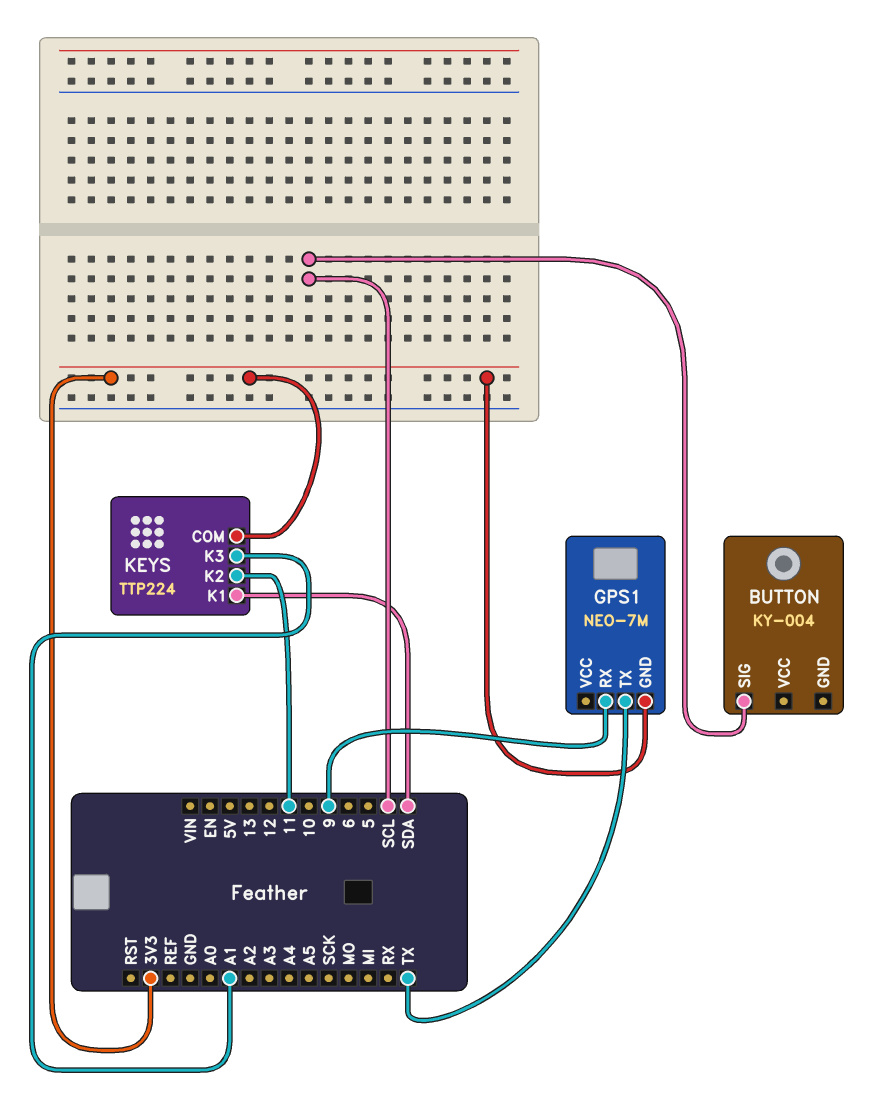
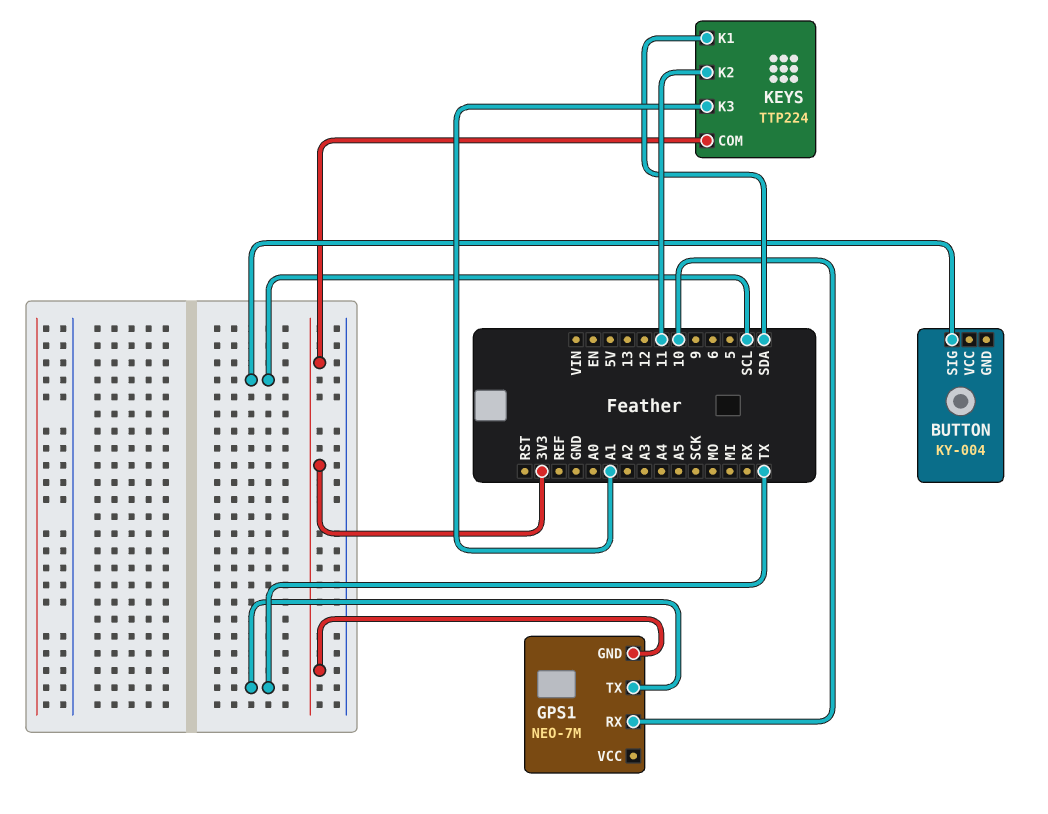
GPS1 pin RX: 9 -> 10

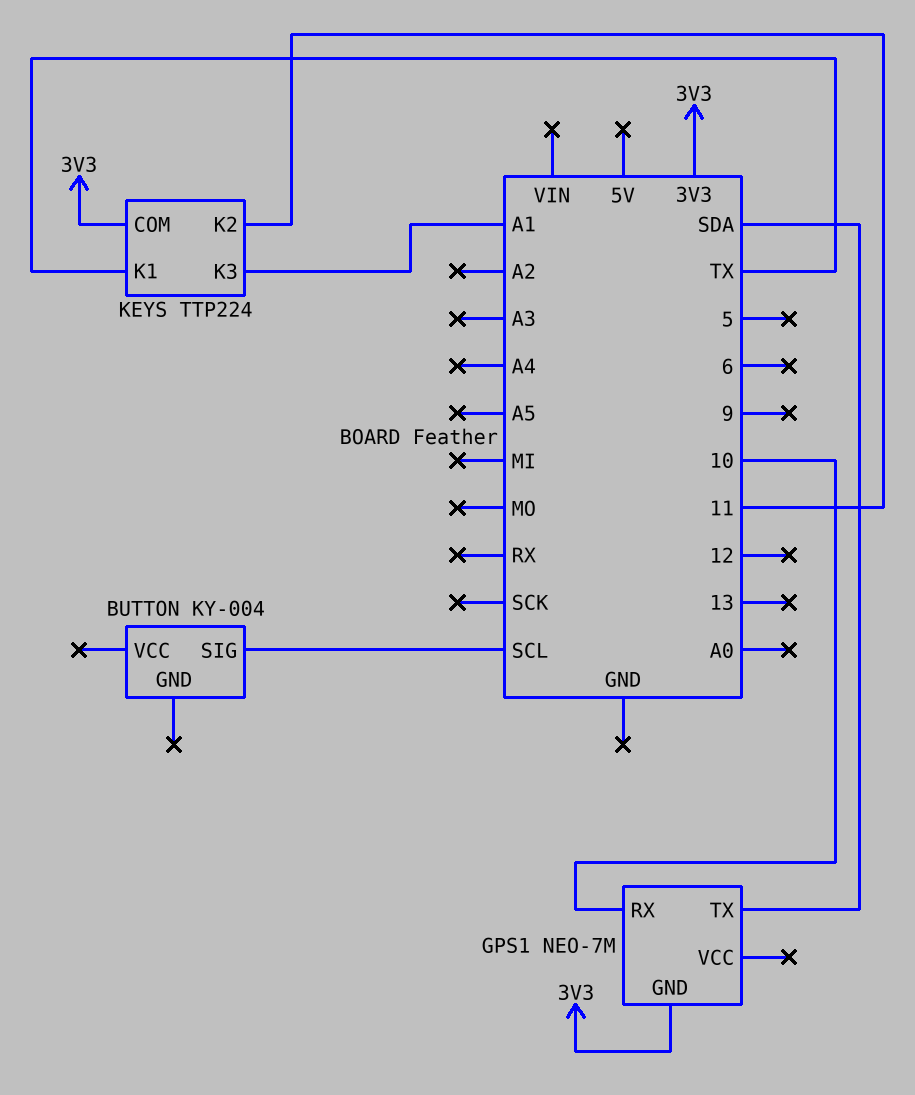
GPS1 pin TX: TX -> SDA
KEYS pin K1: SDA -> TX

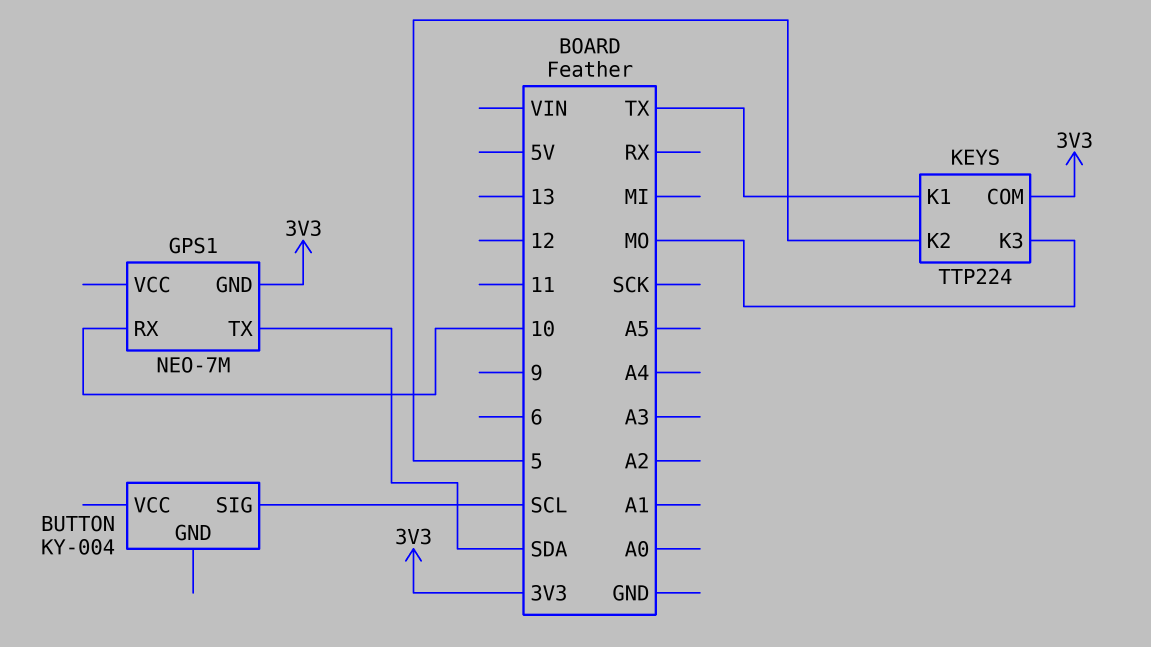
KEYS pin K2: 11 -> 5
KEYS pin K3: A1 -> MO

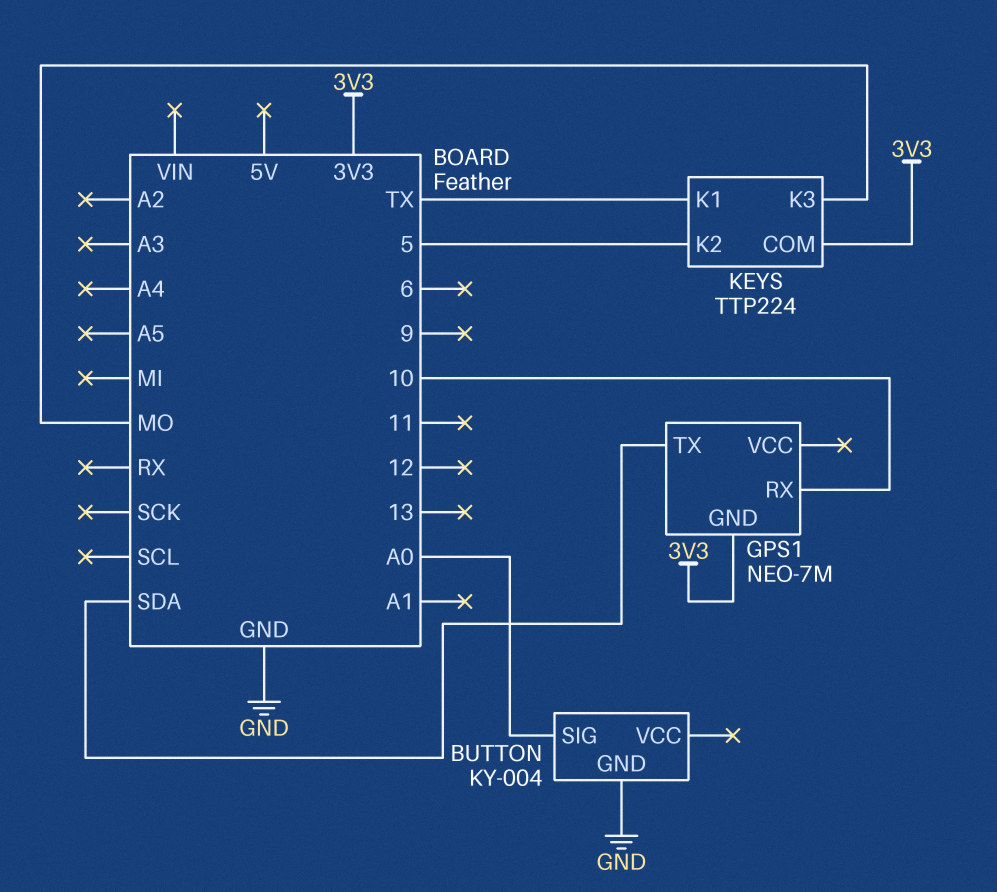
BUTTON pin GND: none -> GND
BUTTON pin SIG: SCL -> A0

